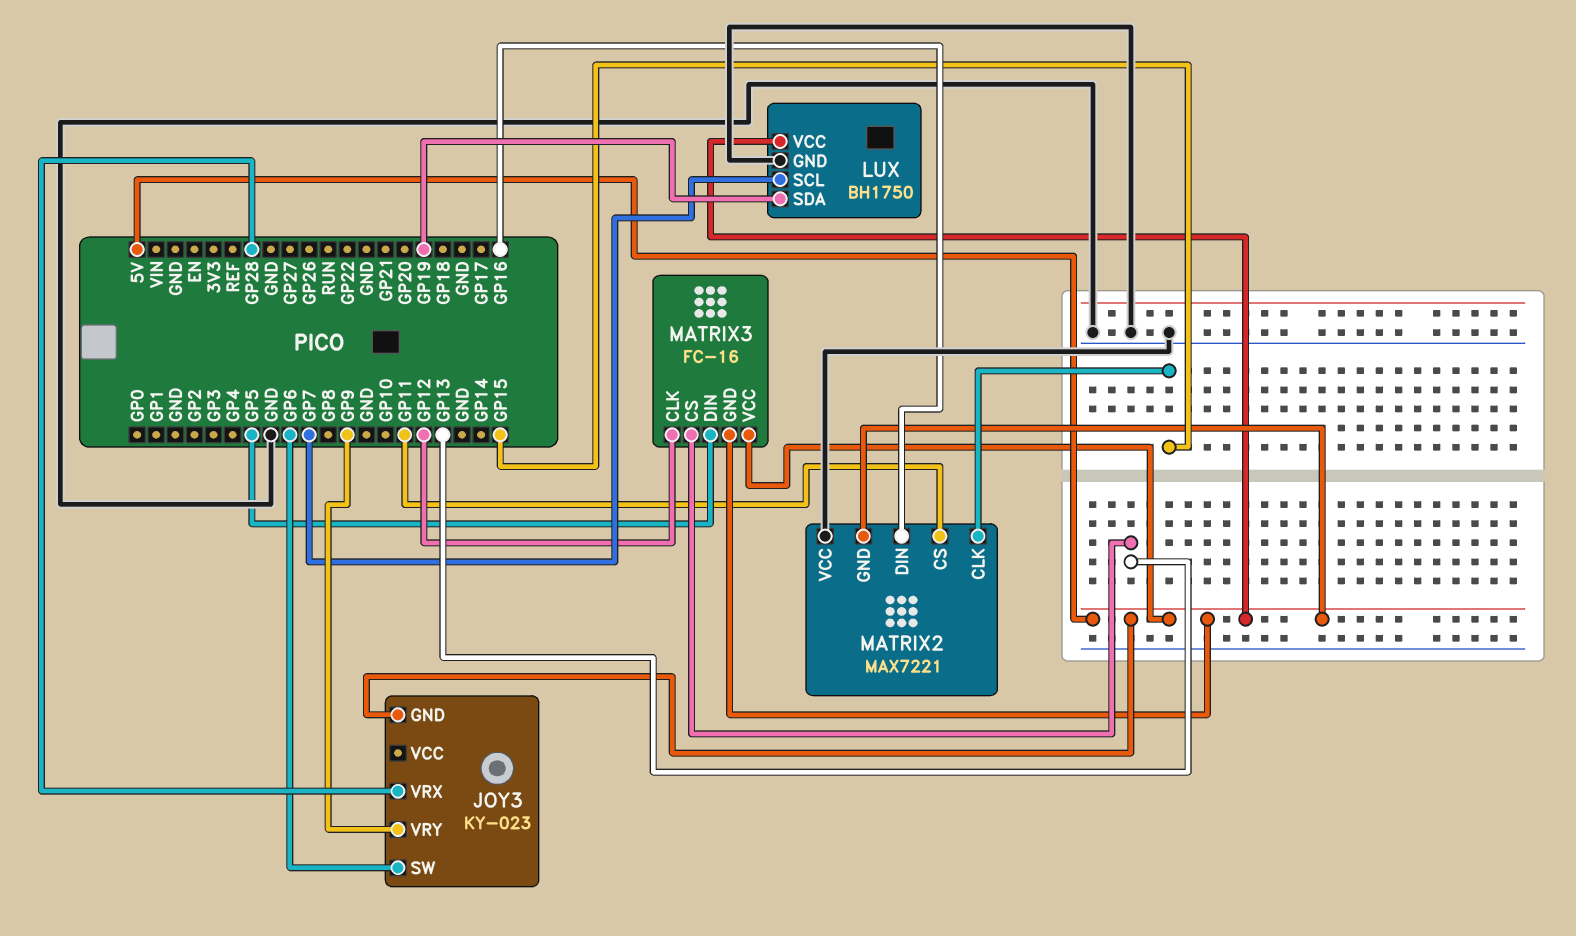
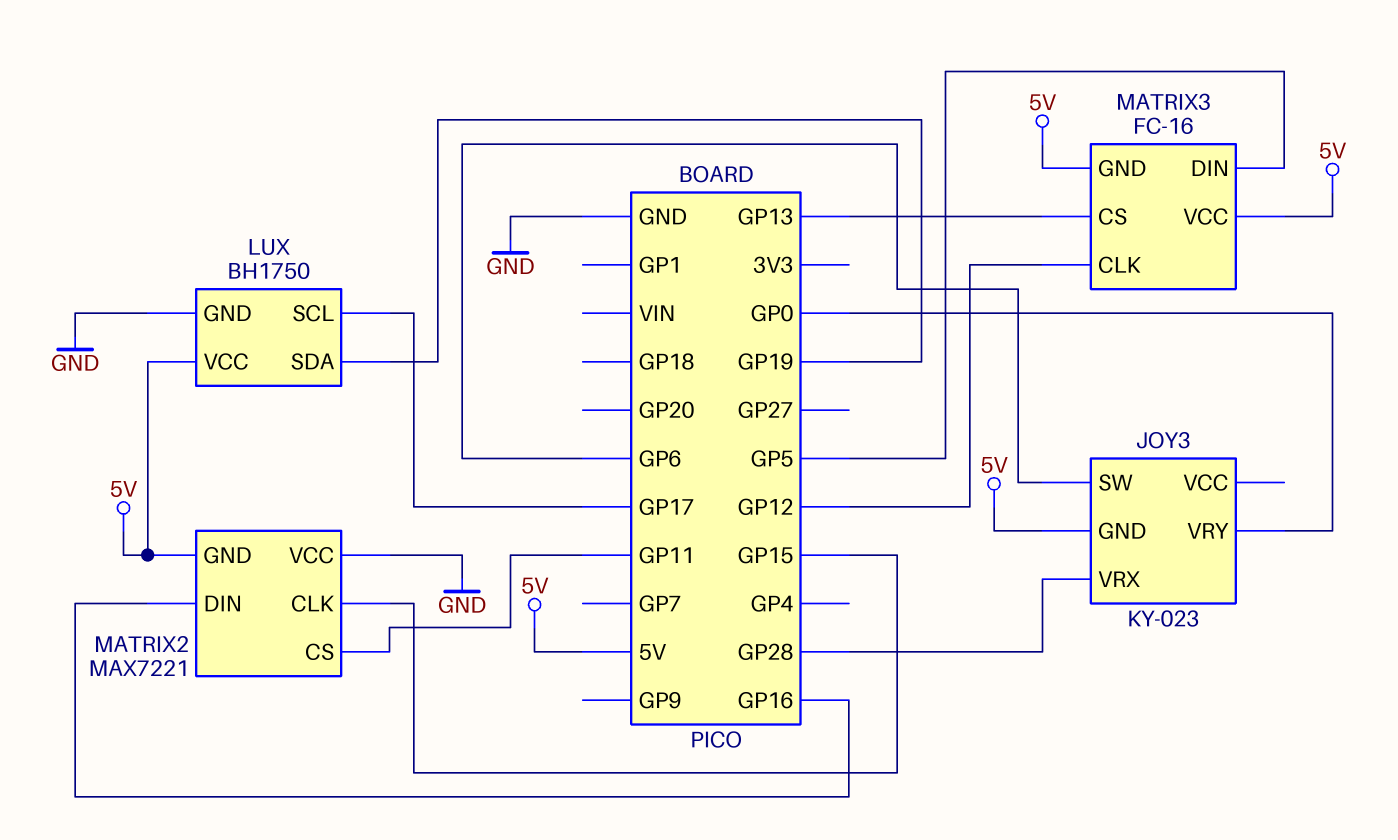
JOY3 pin VRY: GP9 -> GP0
LUX pin SCL: GP7 -> GP17

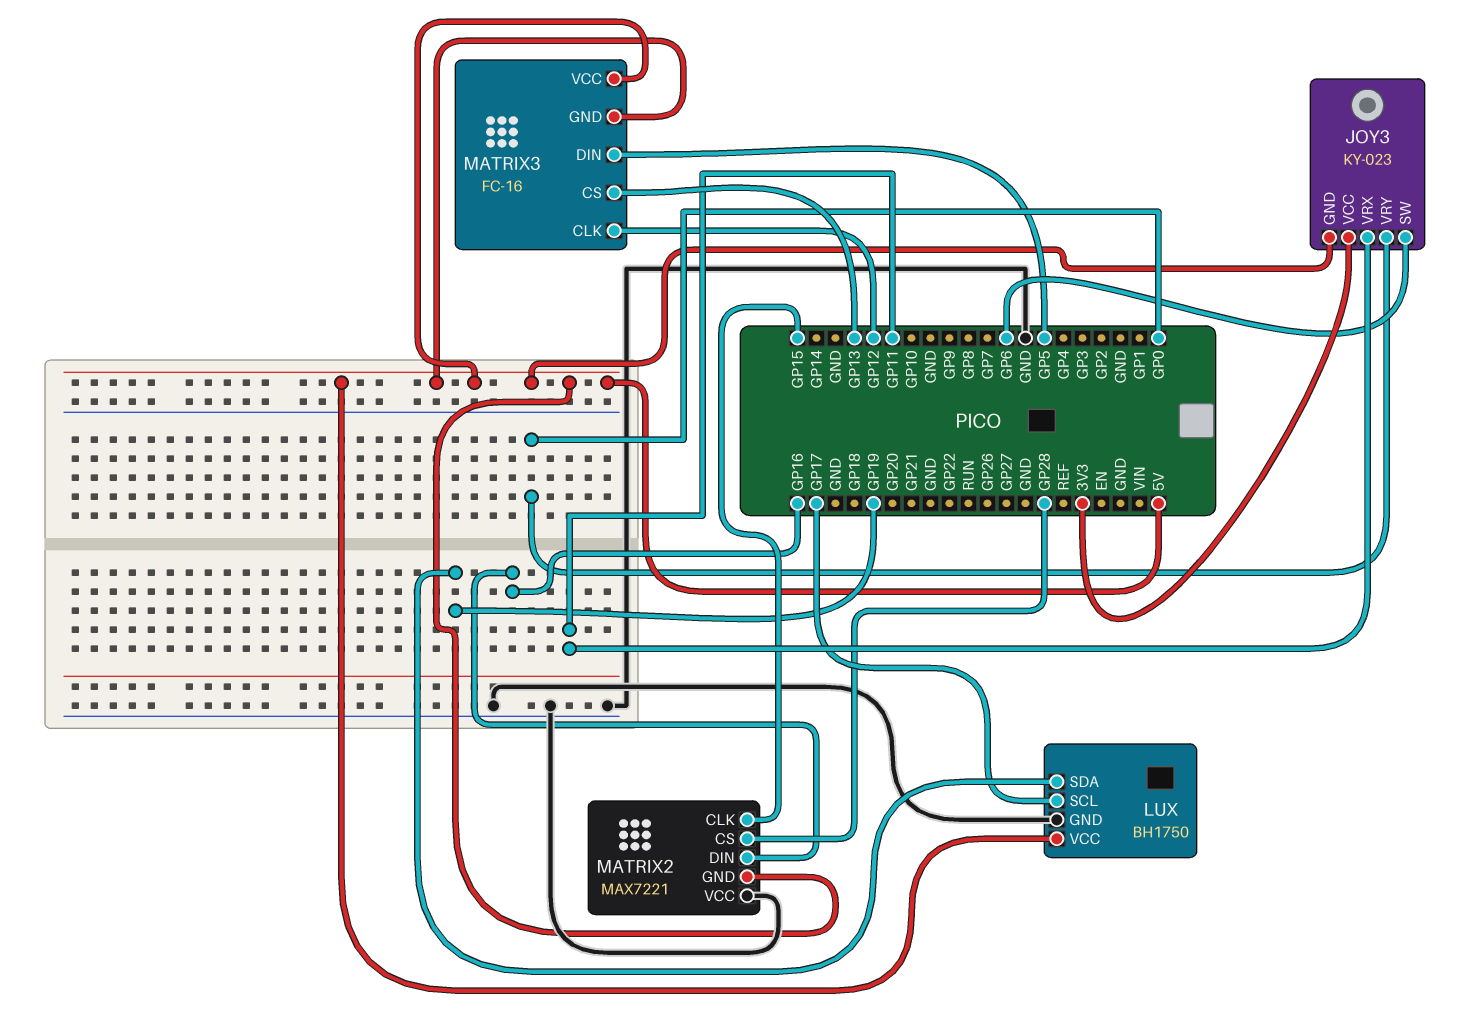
JOY3 pin VCC: none -> 3V3
JOY3 pin VRX: GP28 -> GP11
MATRIX2 pin CS: GP11 -> GP28

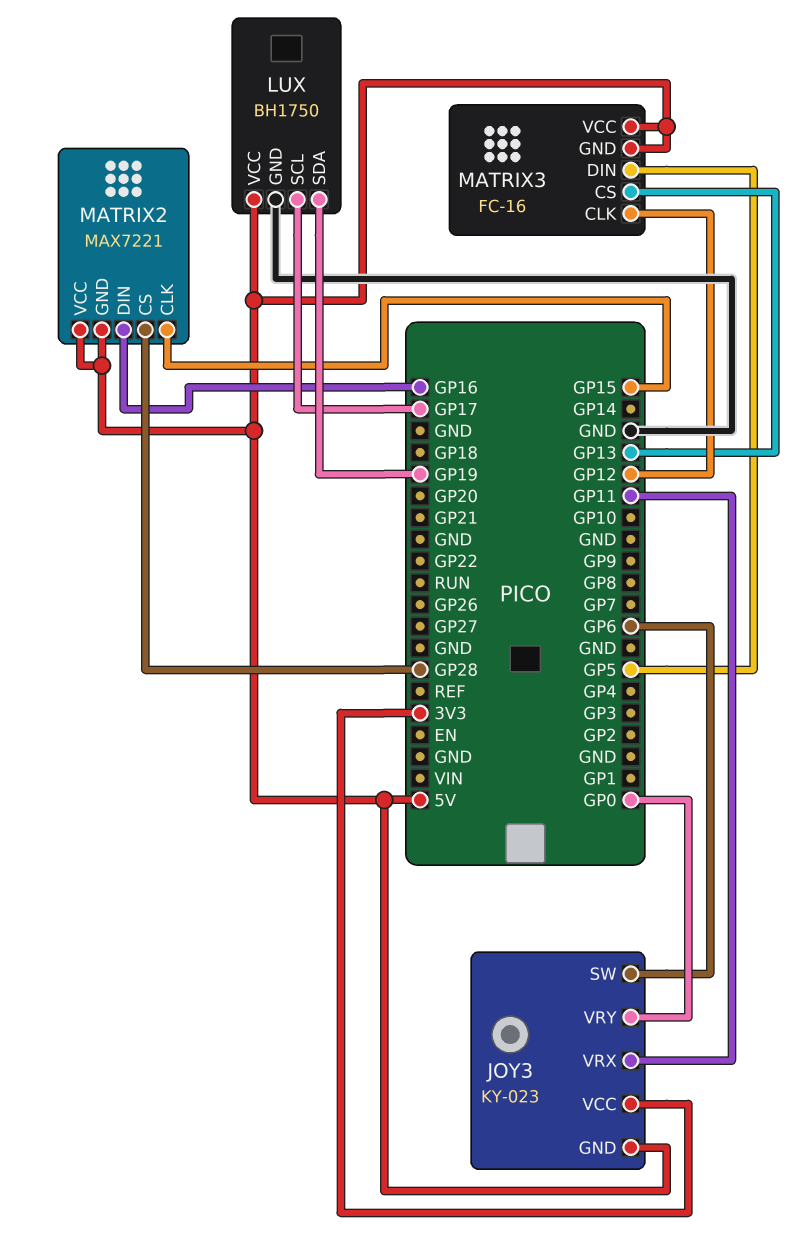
MATRIX2 pin VCC: GND -> 5V

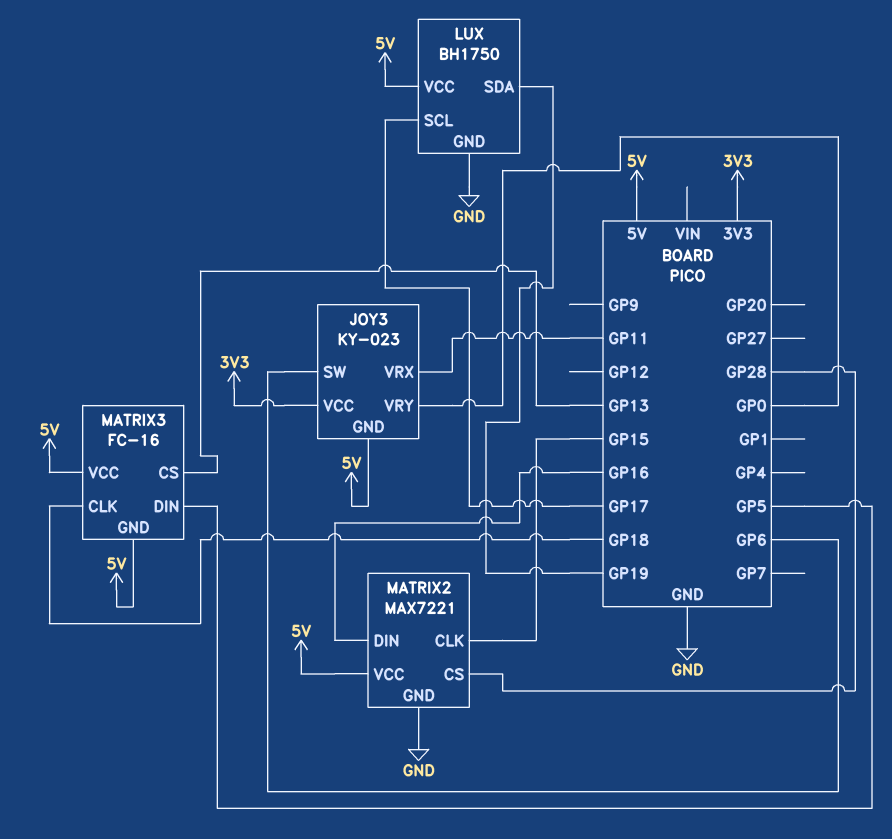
MATRIX2 pin GND: 5V -> GND
MATRIX3 pin CLK: GP12 -> GP18

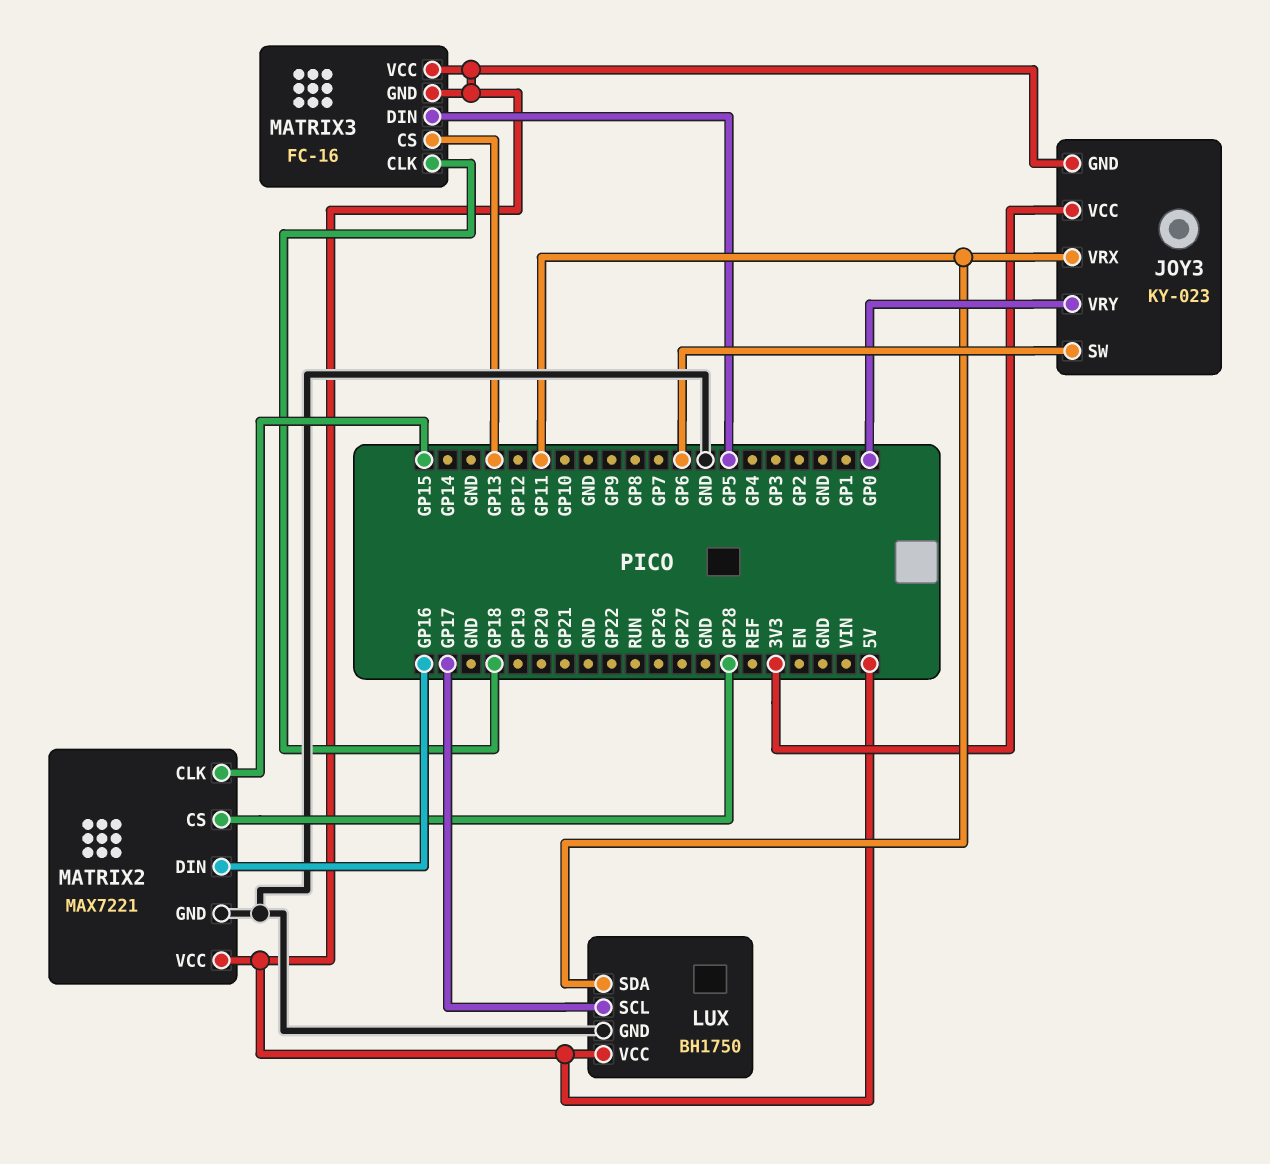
LUX pin SDA: GP19 -> GP11

